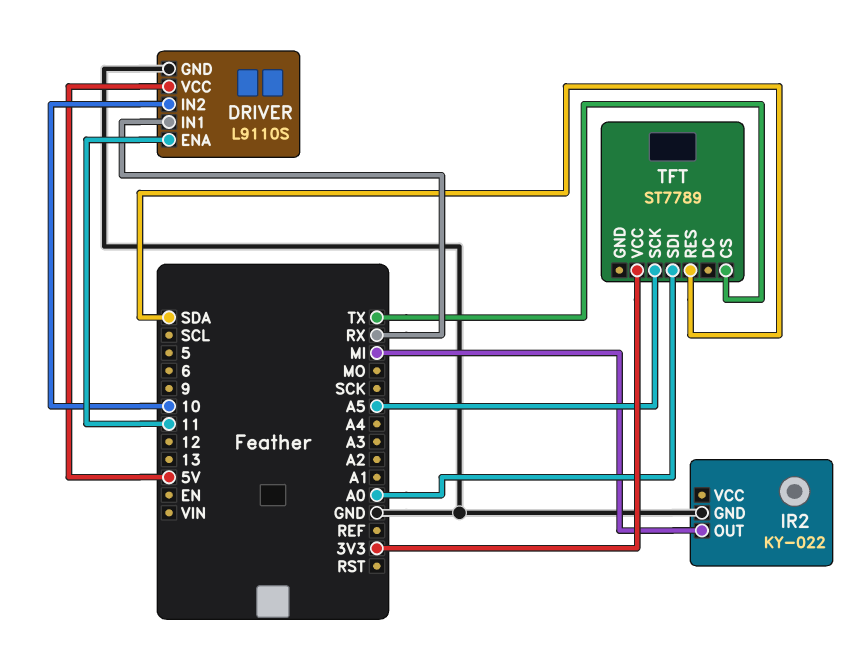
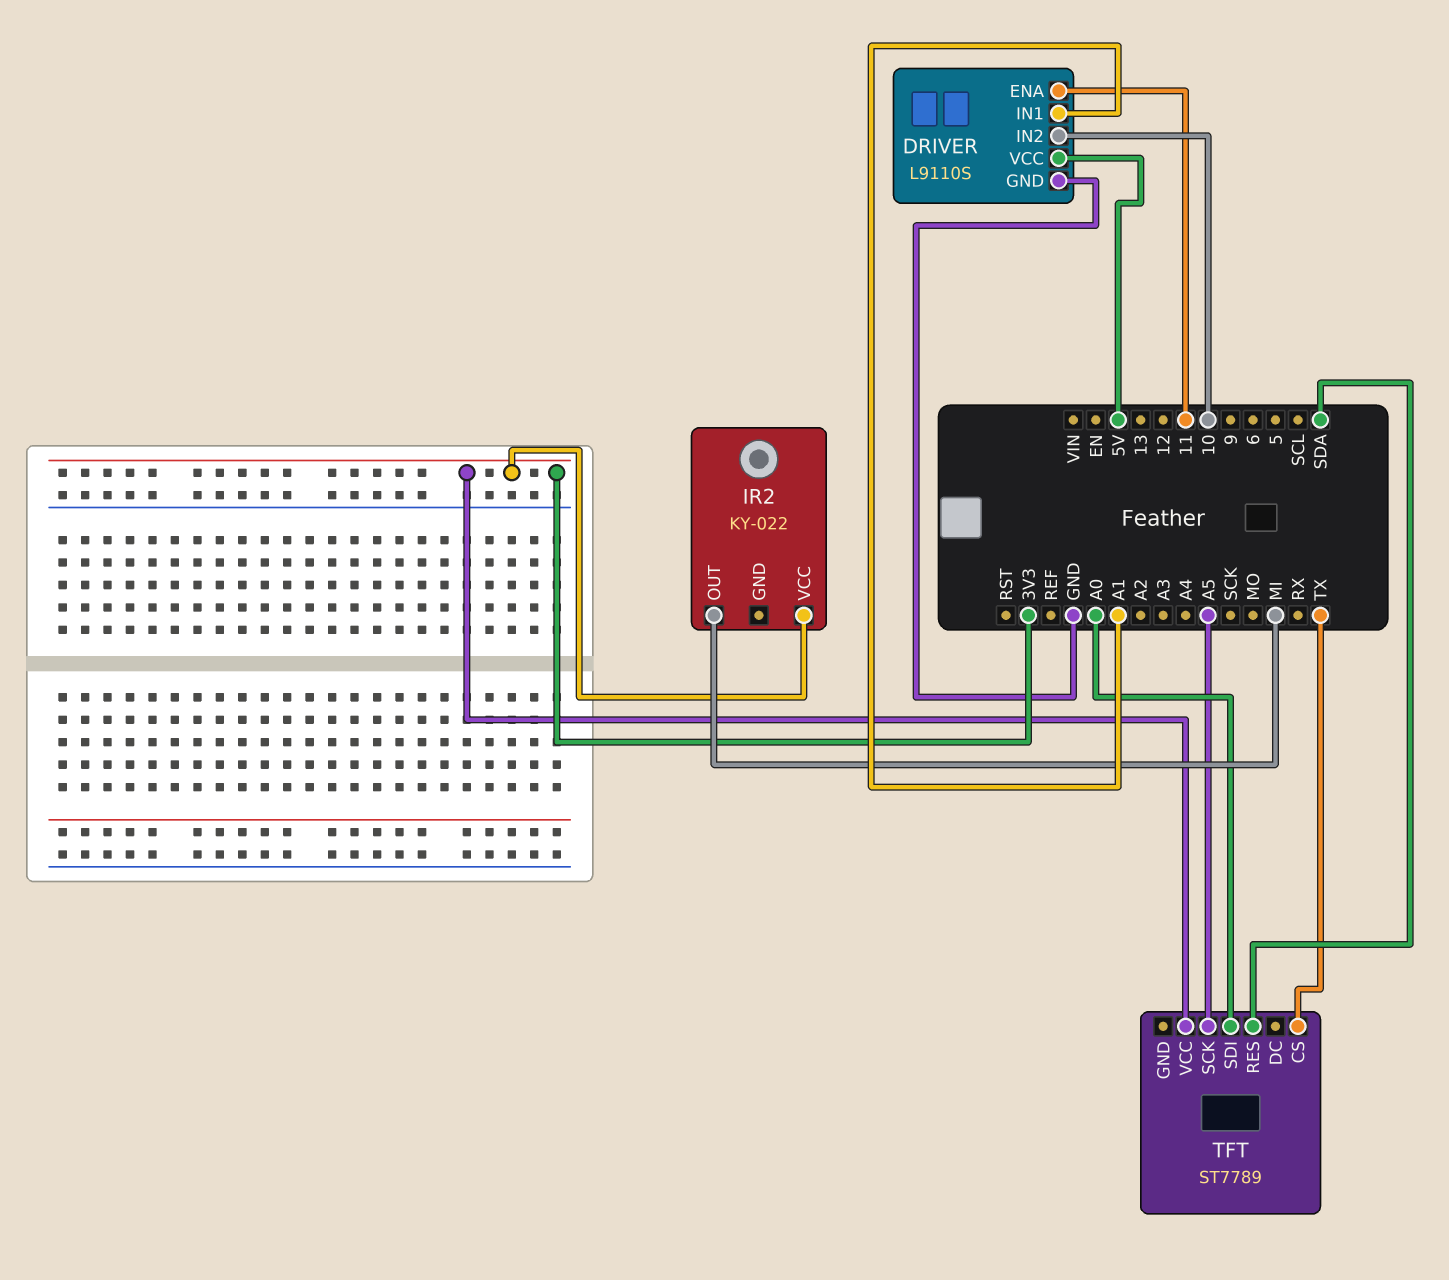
DRIVER pin IN1: RX -> A1
IR2 pin GND: GND -> none
IR2 pin VCC: none -> 3V3

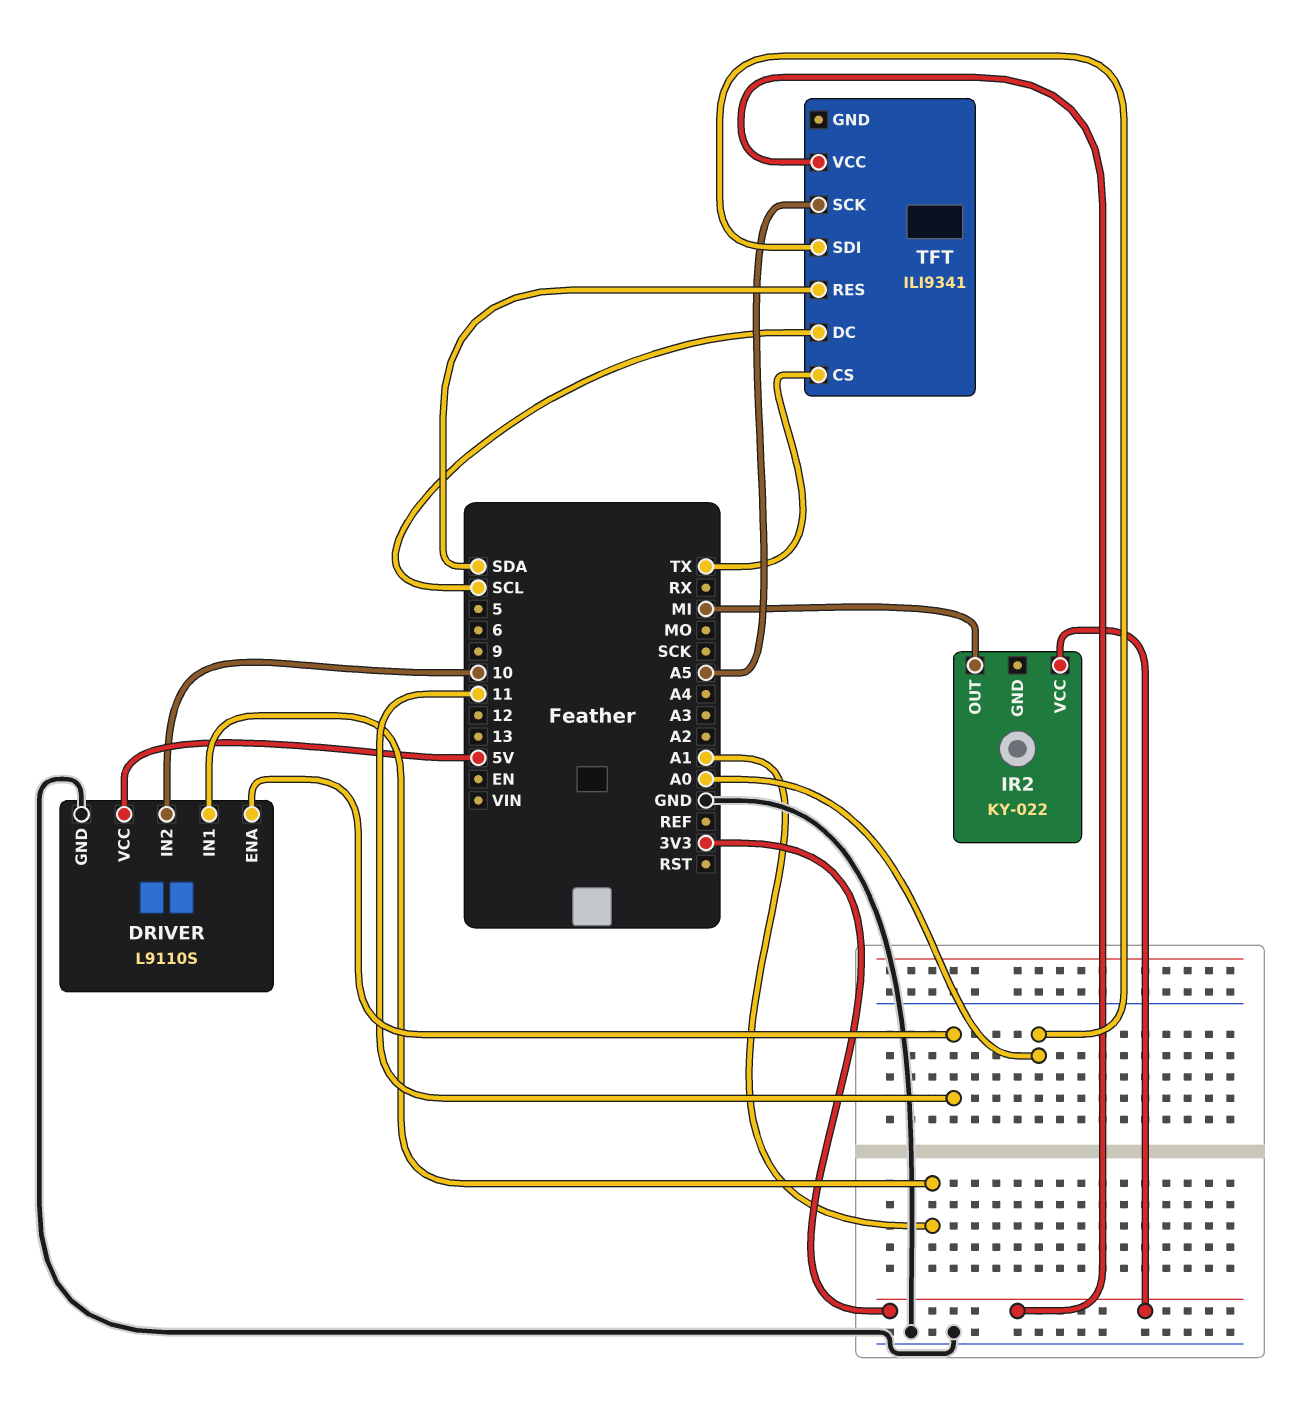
TFT: ST7789 -> ILI9341
TFT pin DC: none -> SCL

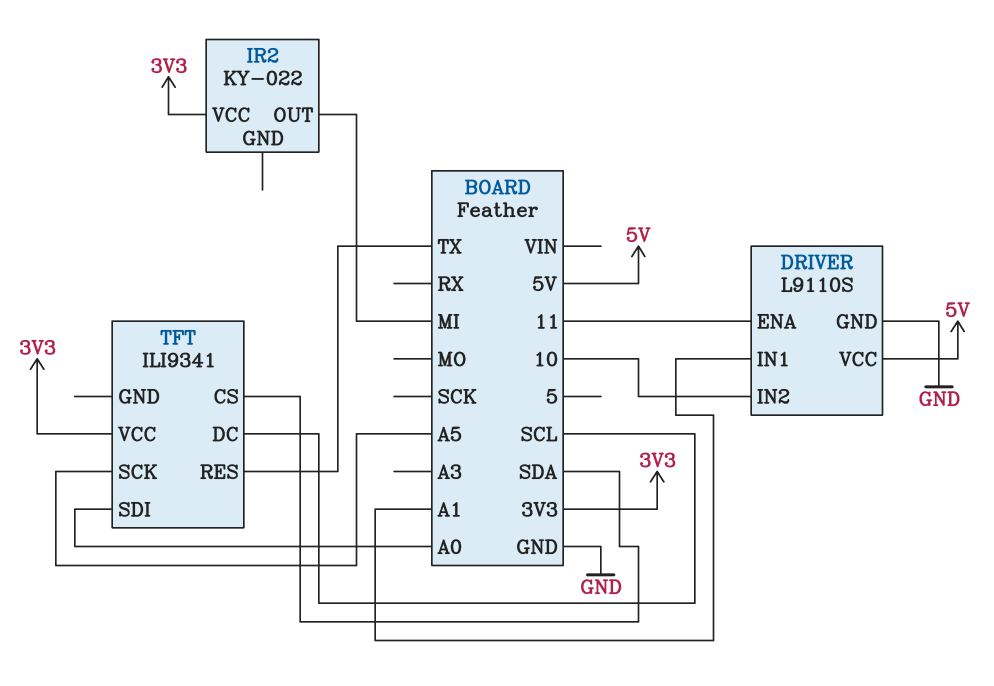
TFT pin CS: TX -> SDA
TFT pin RES: SDA -> TX

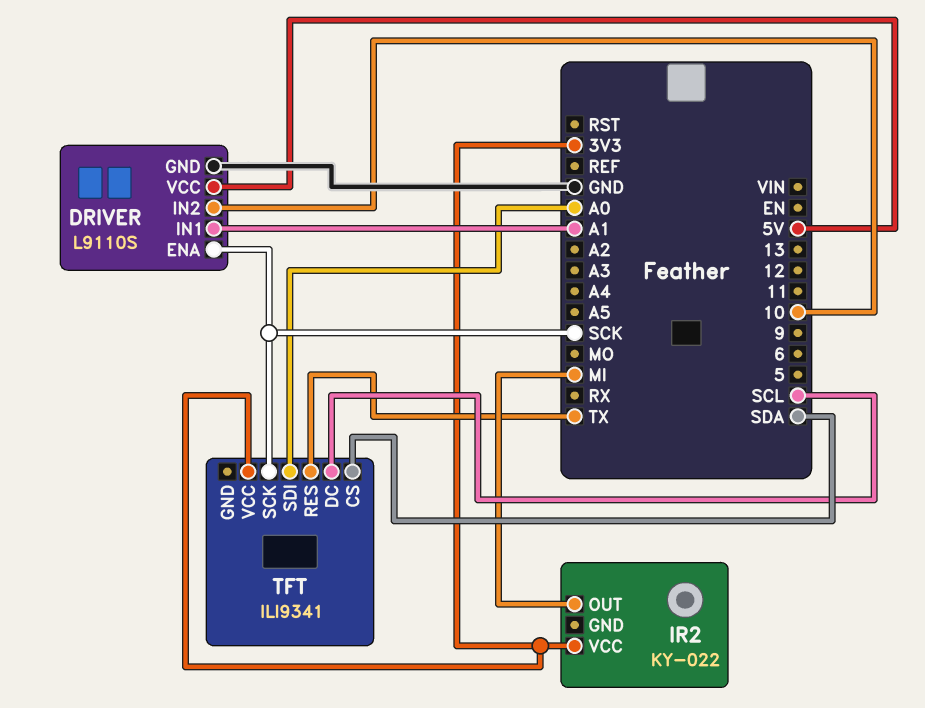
DRIVER pin ENA: 11 -> SCK
TFT pin SCK: A5 -> SCK

